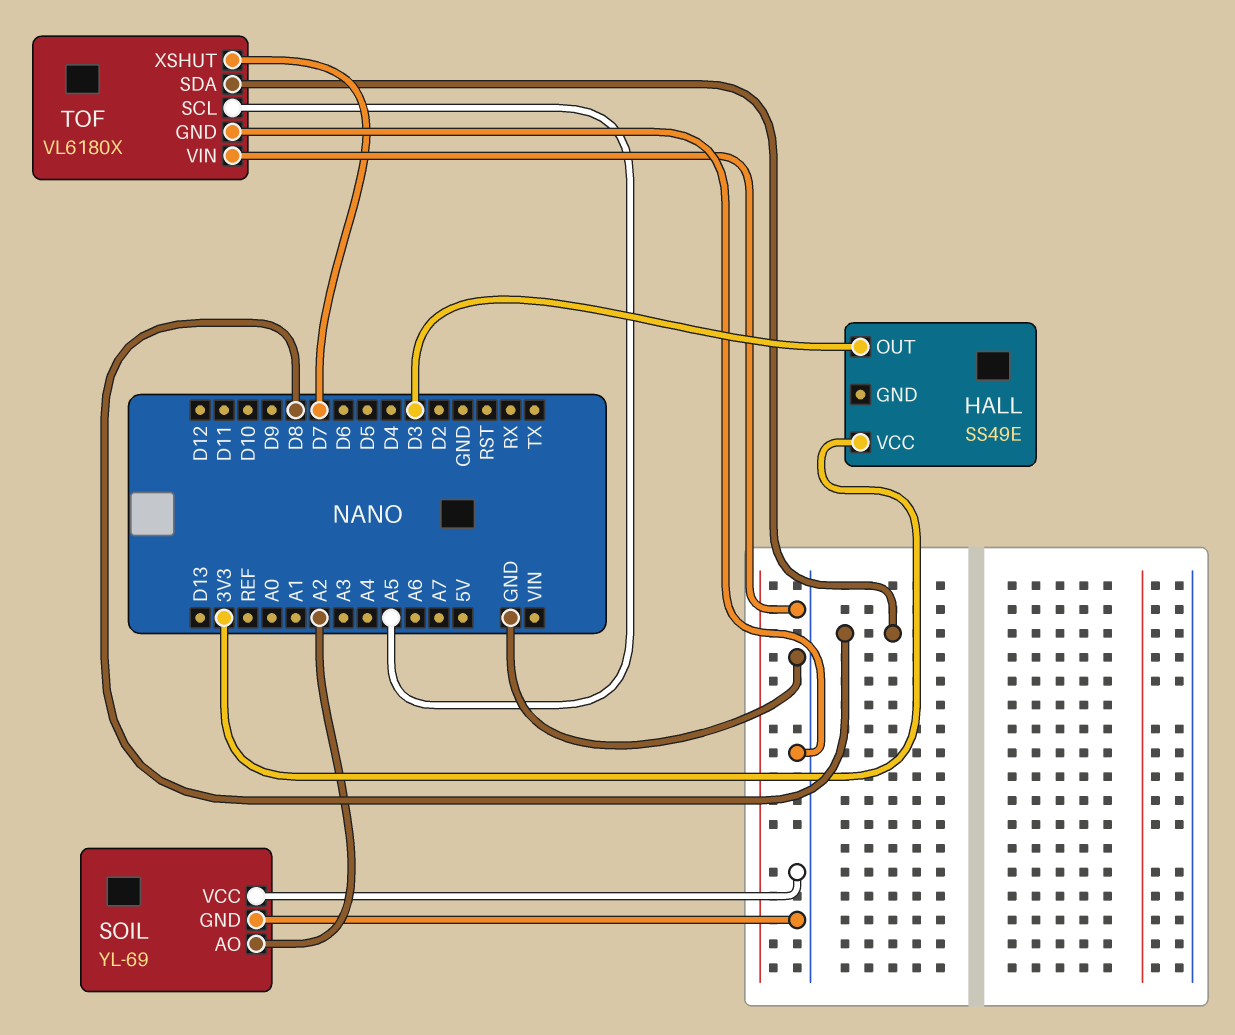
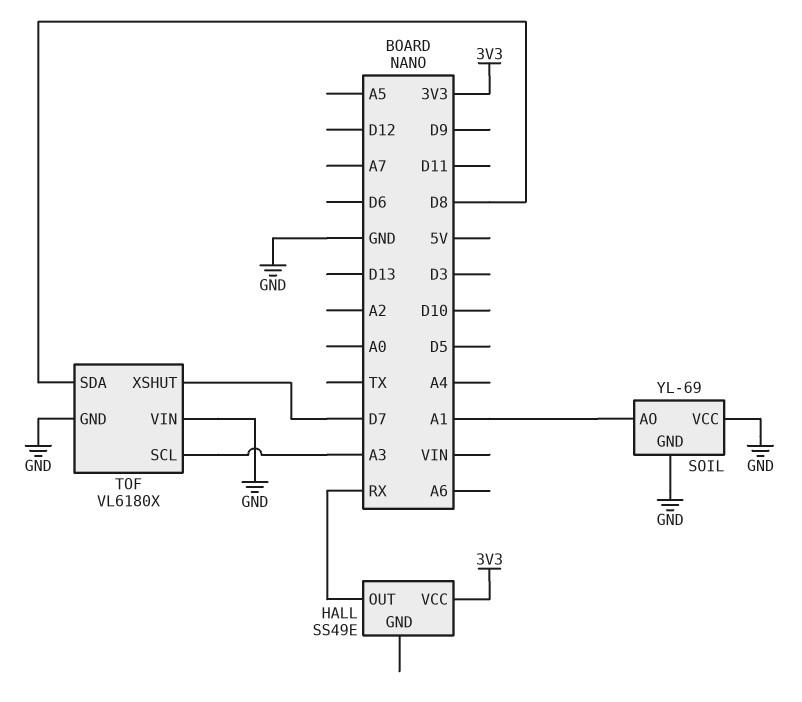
HALL pin OUT: D3 -> RX
SOIL pin AO: A2 -> A1
TOF pin SCL: A5 -> A3

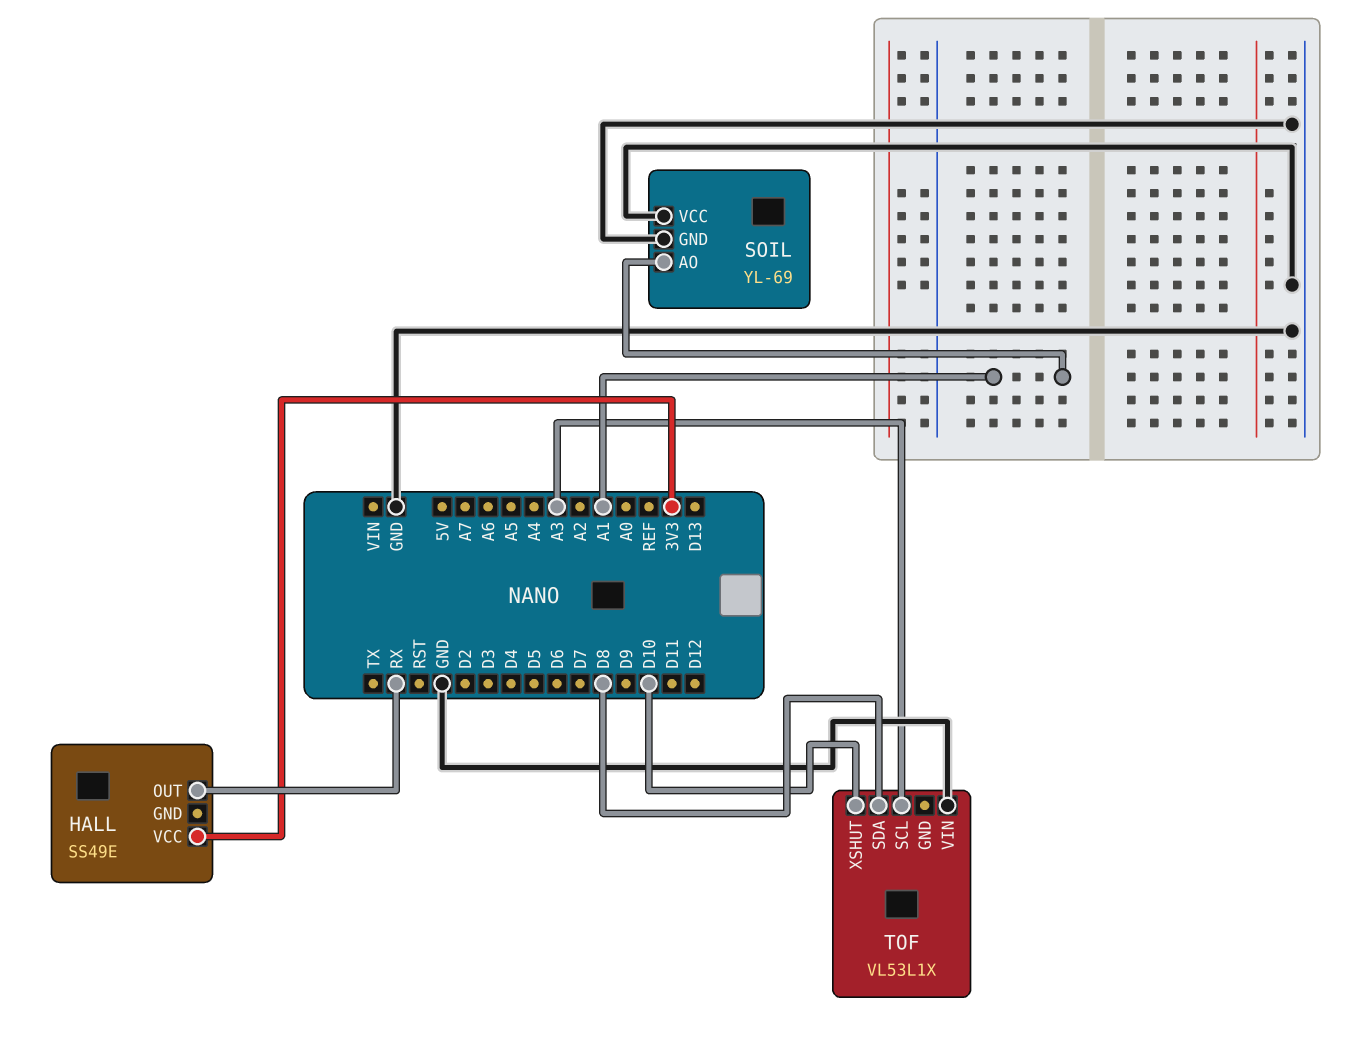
TOF: VL6180X -> VL53L1X
TOF pin GND: GND -> none
TOF pin XSHUT: D7 -> D10

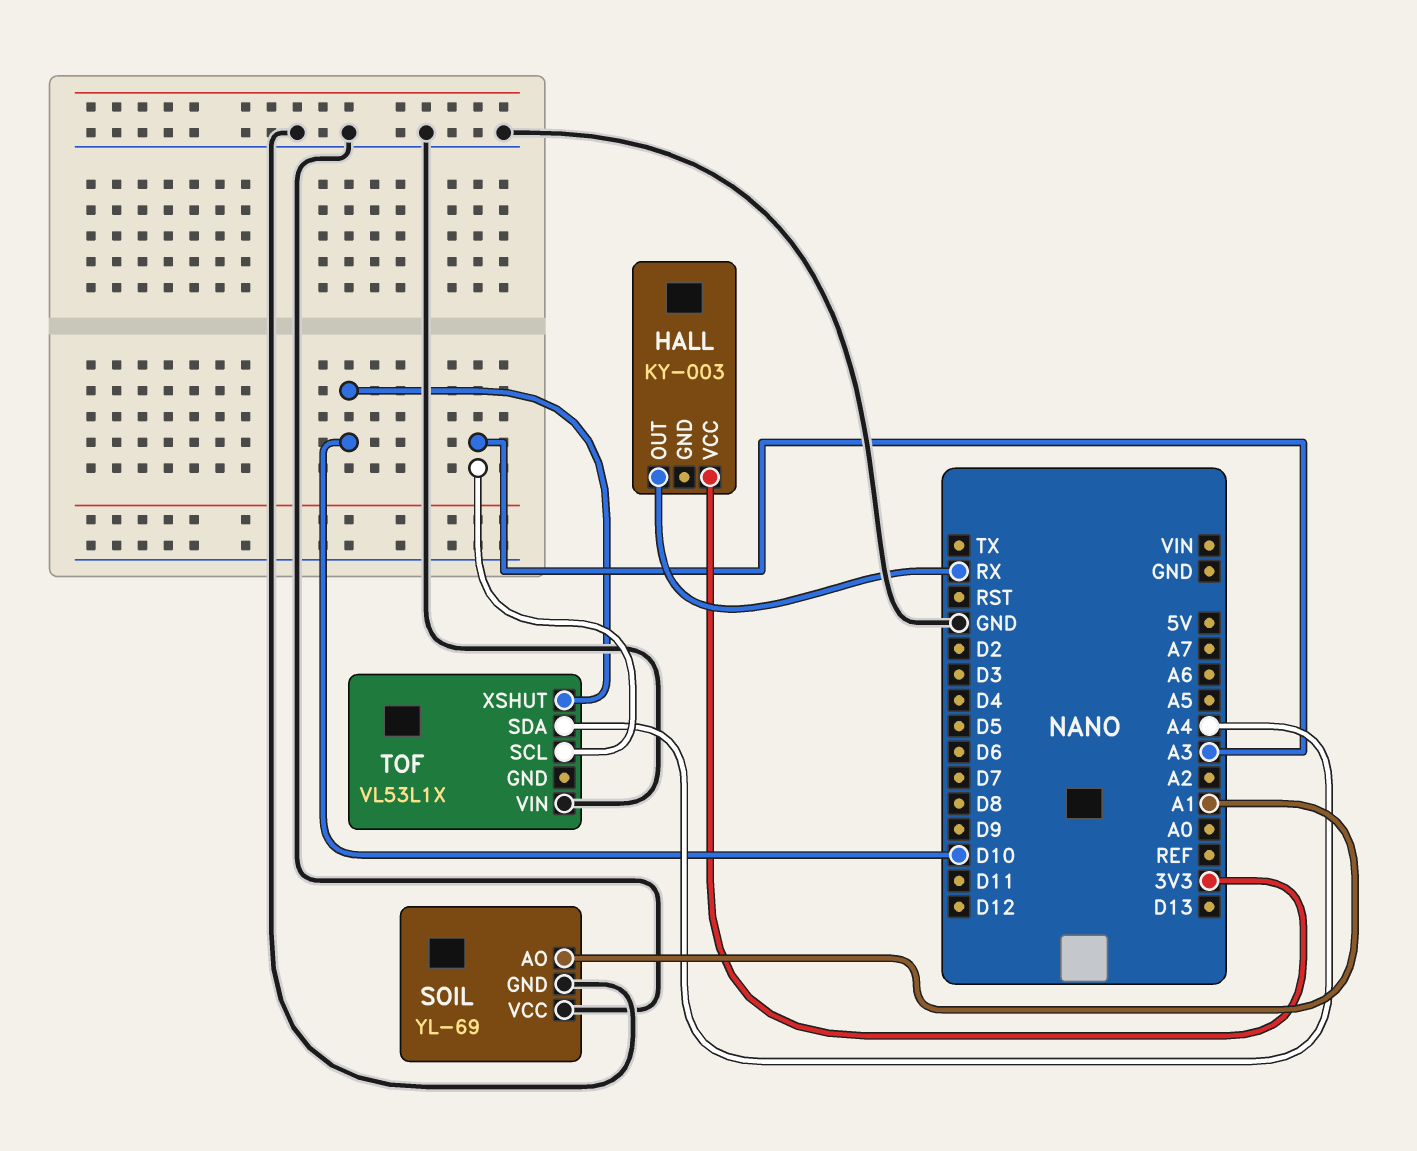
HALL: SS49E -> KY-003
TOF pin SDA: D8 -> A4

